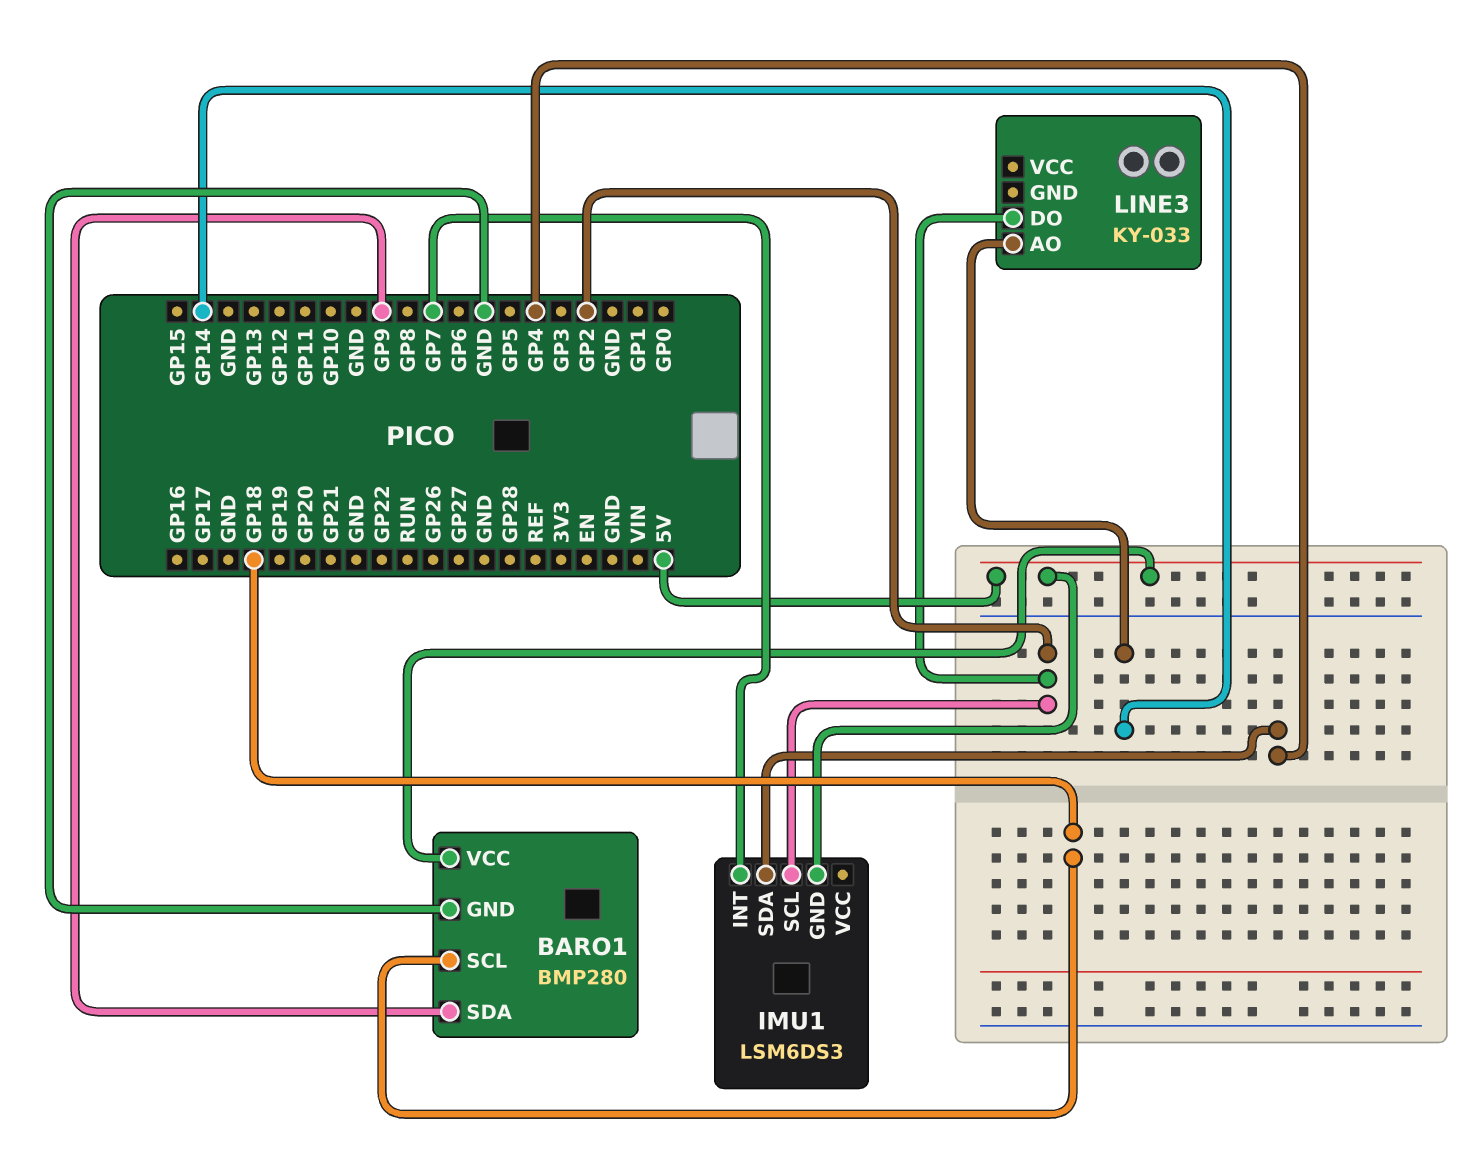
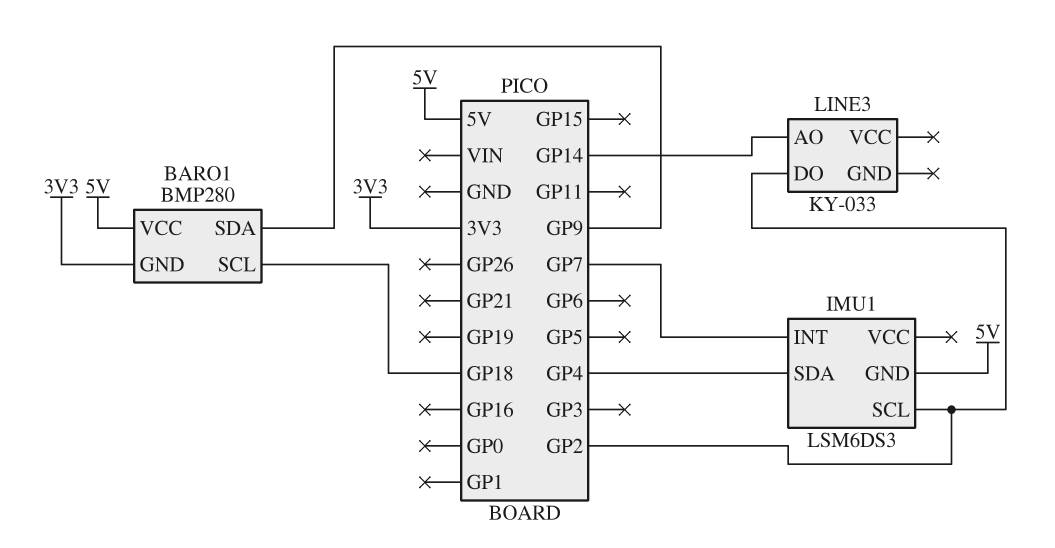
BARO1 pin GND: GND -> 3V3

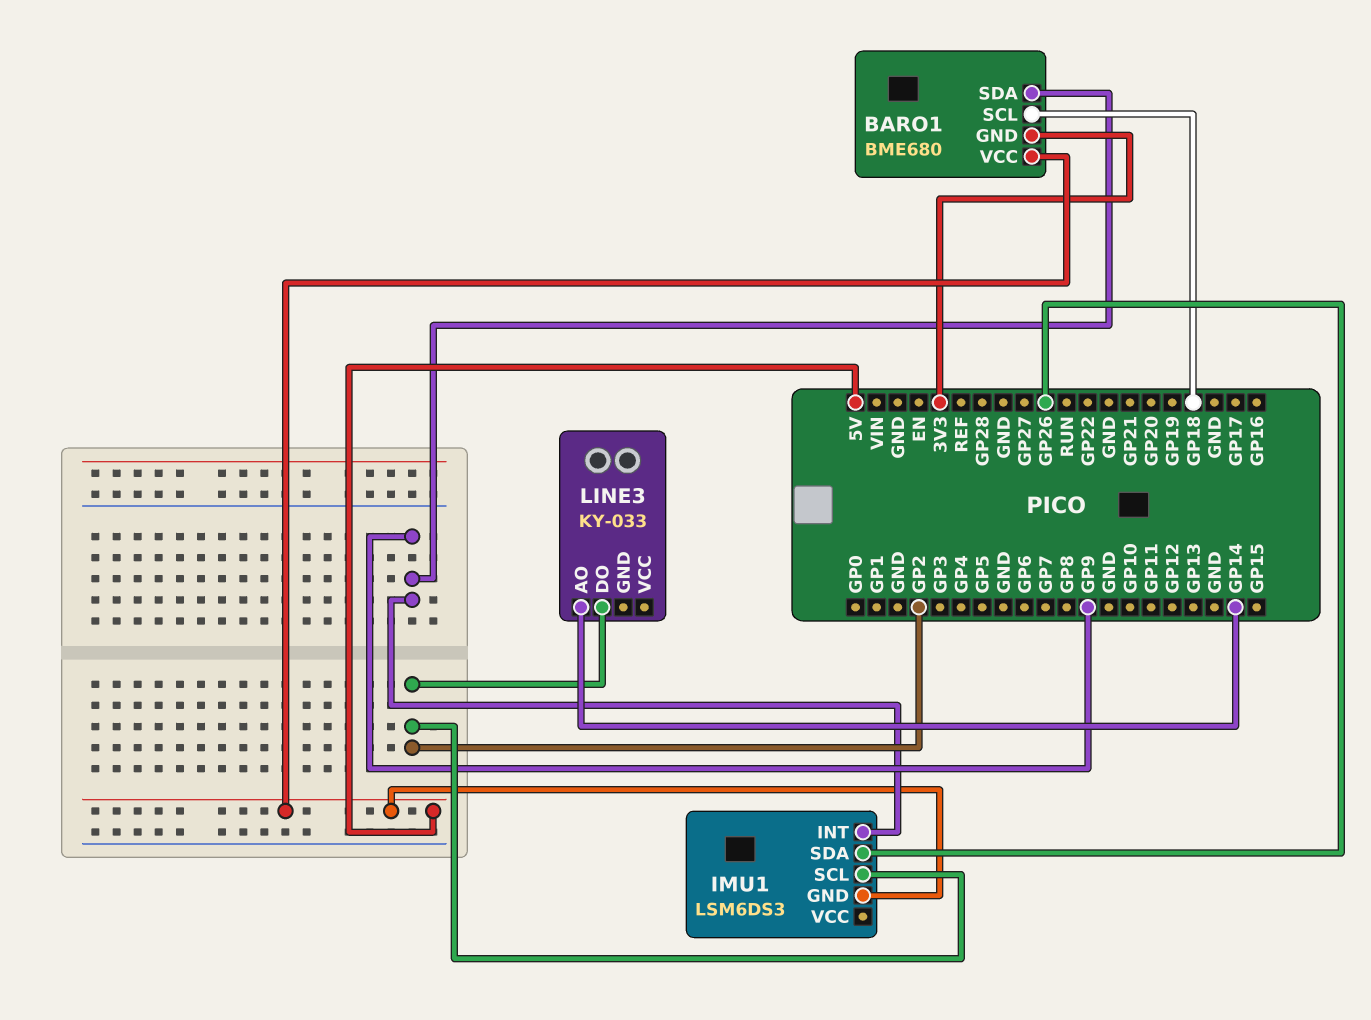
BARO1: BMP280 -> BME680
IMU1 pin INT: GP7 -> GP9
IMU1 pin SDA: GP4 -> GP26

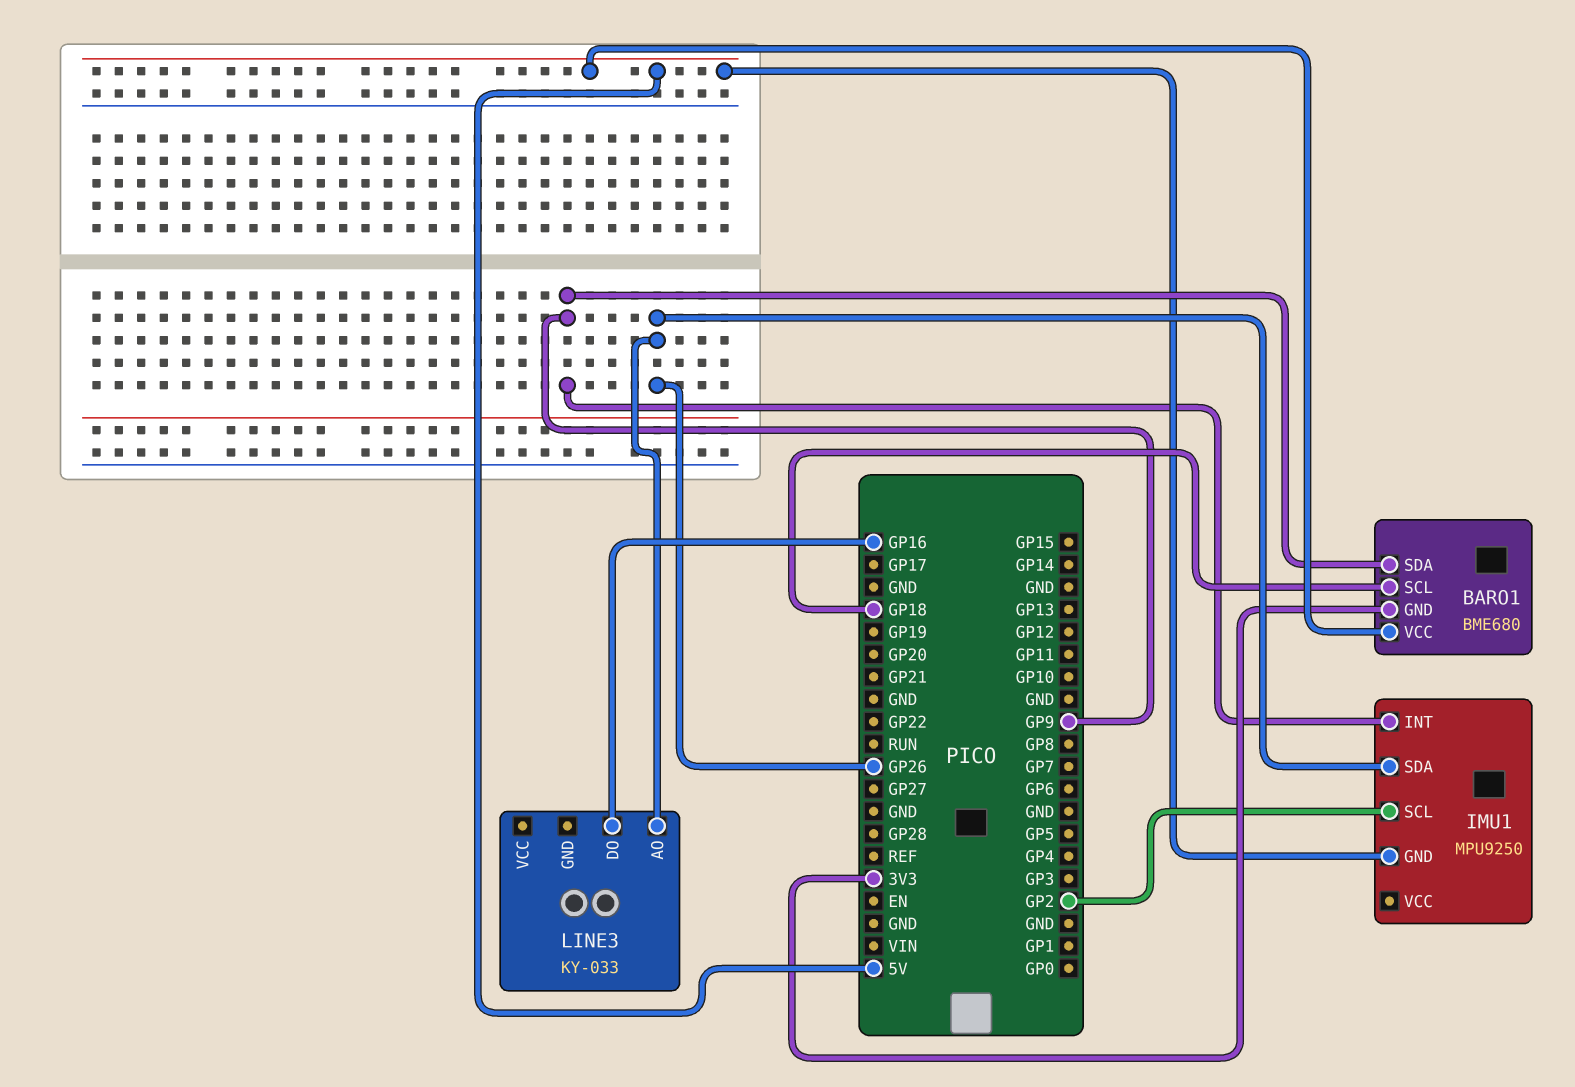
IMU1: LSM6DS3 -> MPU9250
LINE3 pin AO: GP14 -> GP26
LINE3 pin DO: GP2 -> GP16

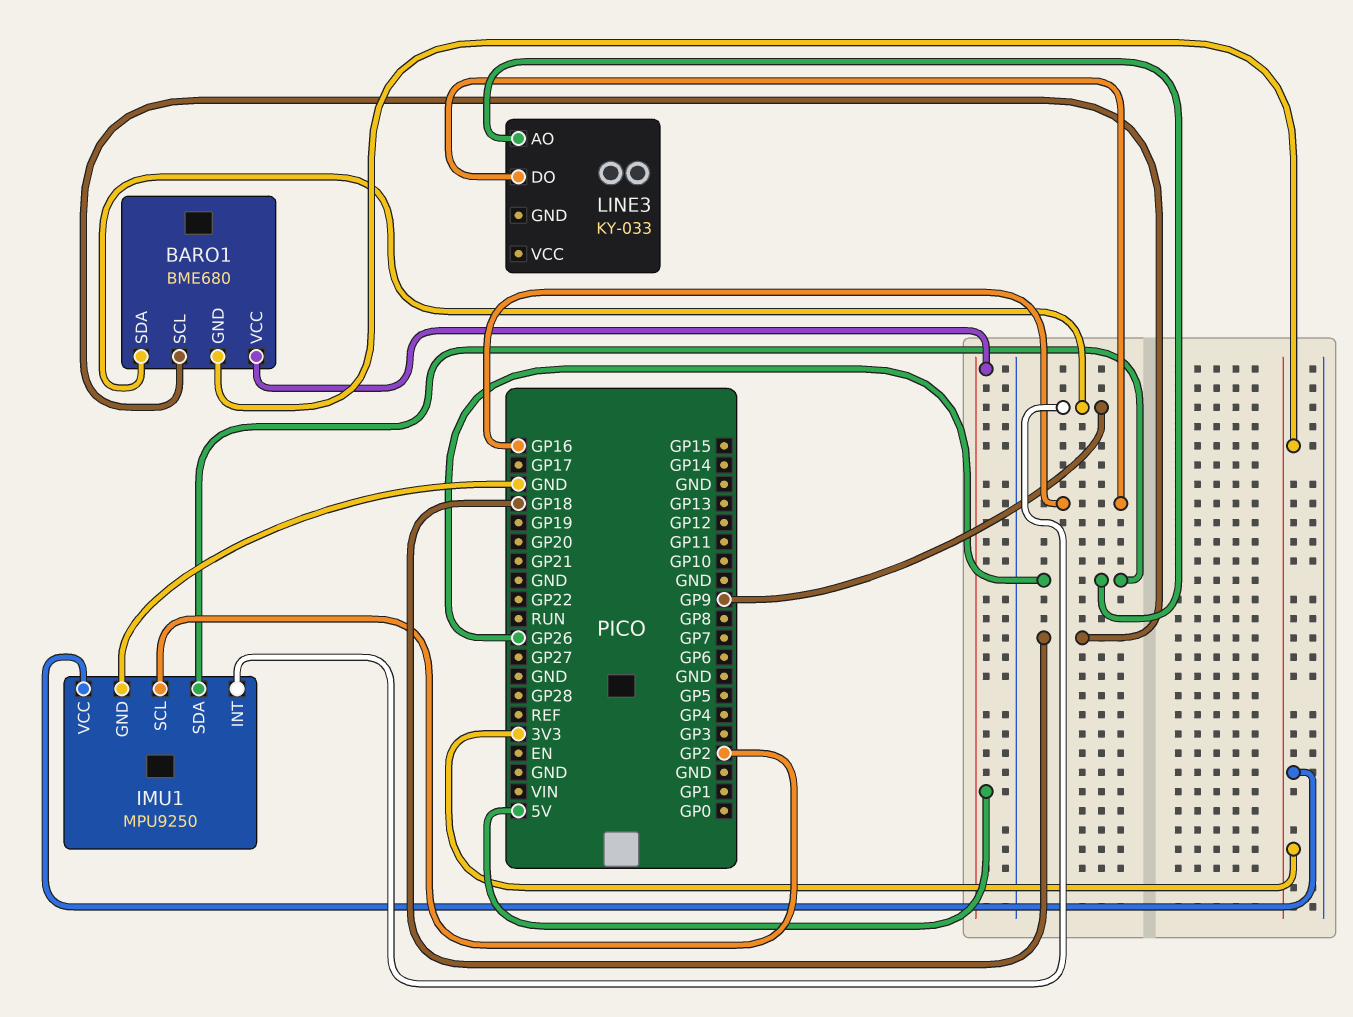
IMU1 pin GND: 5V -> GND
IMU1 pin VCC: none -> 3V3

